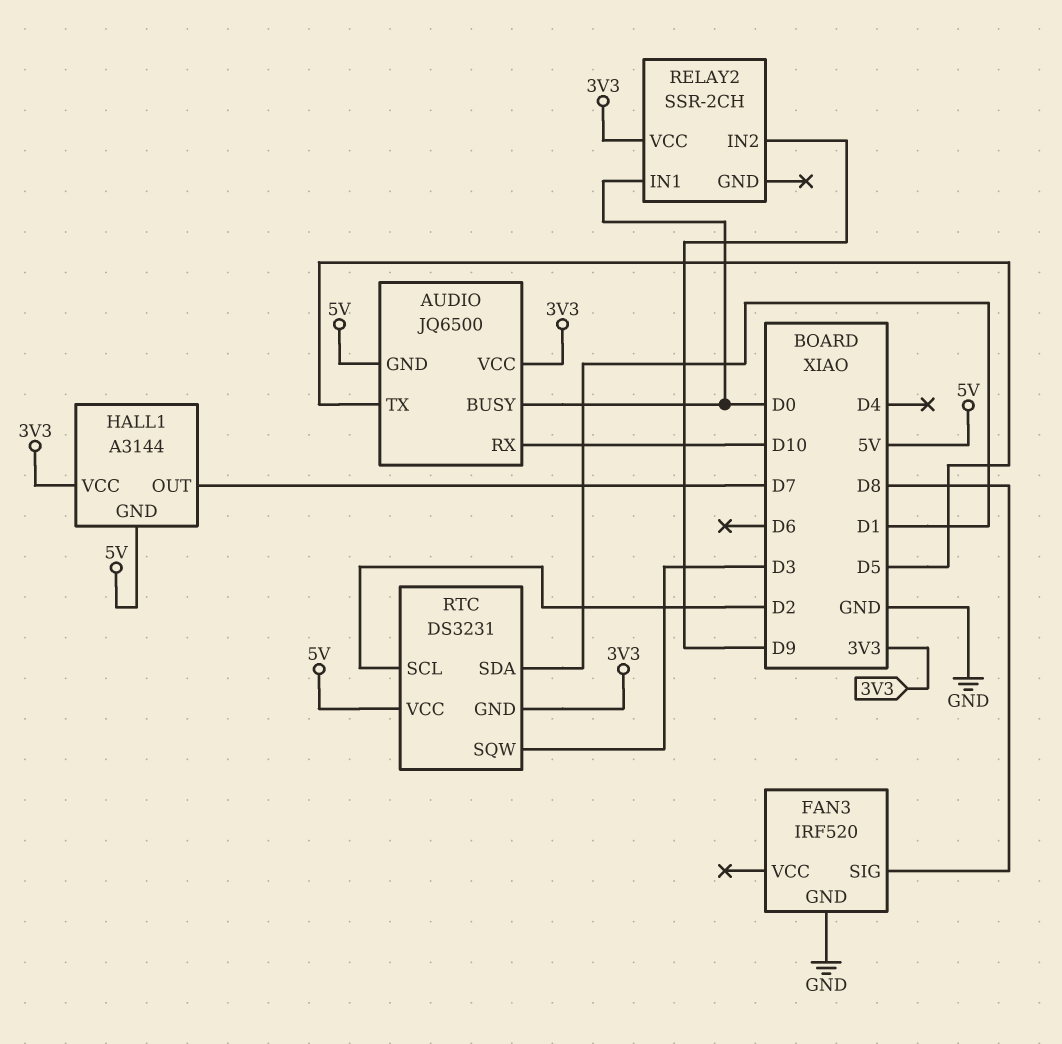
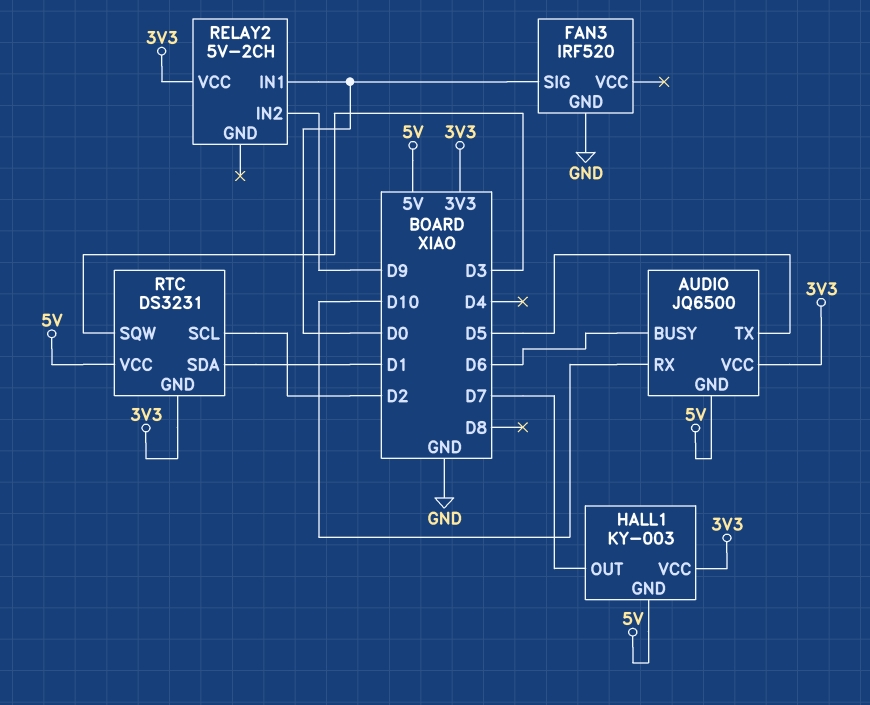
AUDIO pin BUSY: D0 -> D6
FAN3 pin SIG: D8 -> D0
HALL1: A3144 -> KY-003
RELAY2: SSR-2CH -> 5V-2CH

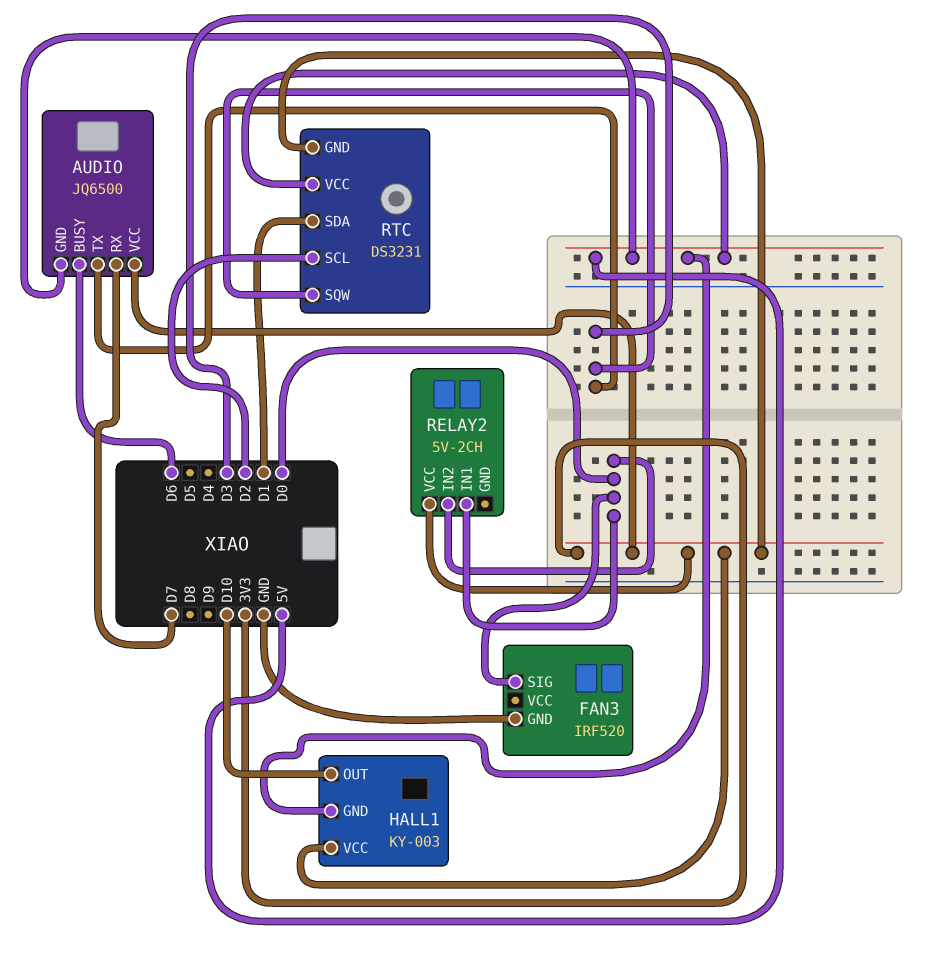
AUDIO pin RX: D10 -> D7
AUDIO pin TX: D5 -> D3
HALL1 pin OUT: D7 -> D10
RELAY2 pin IN2: D9 -> D0

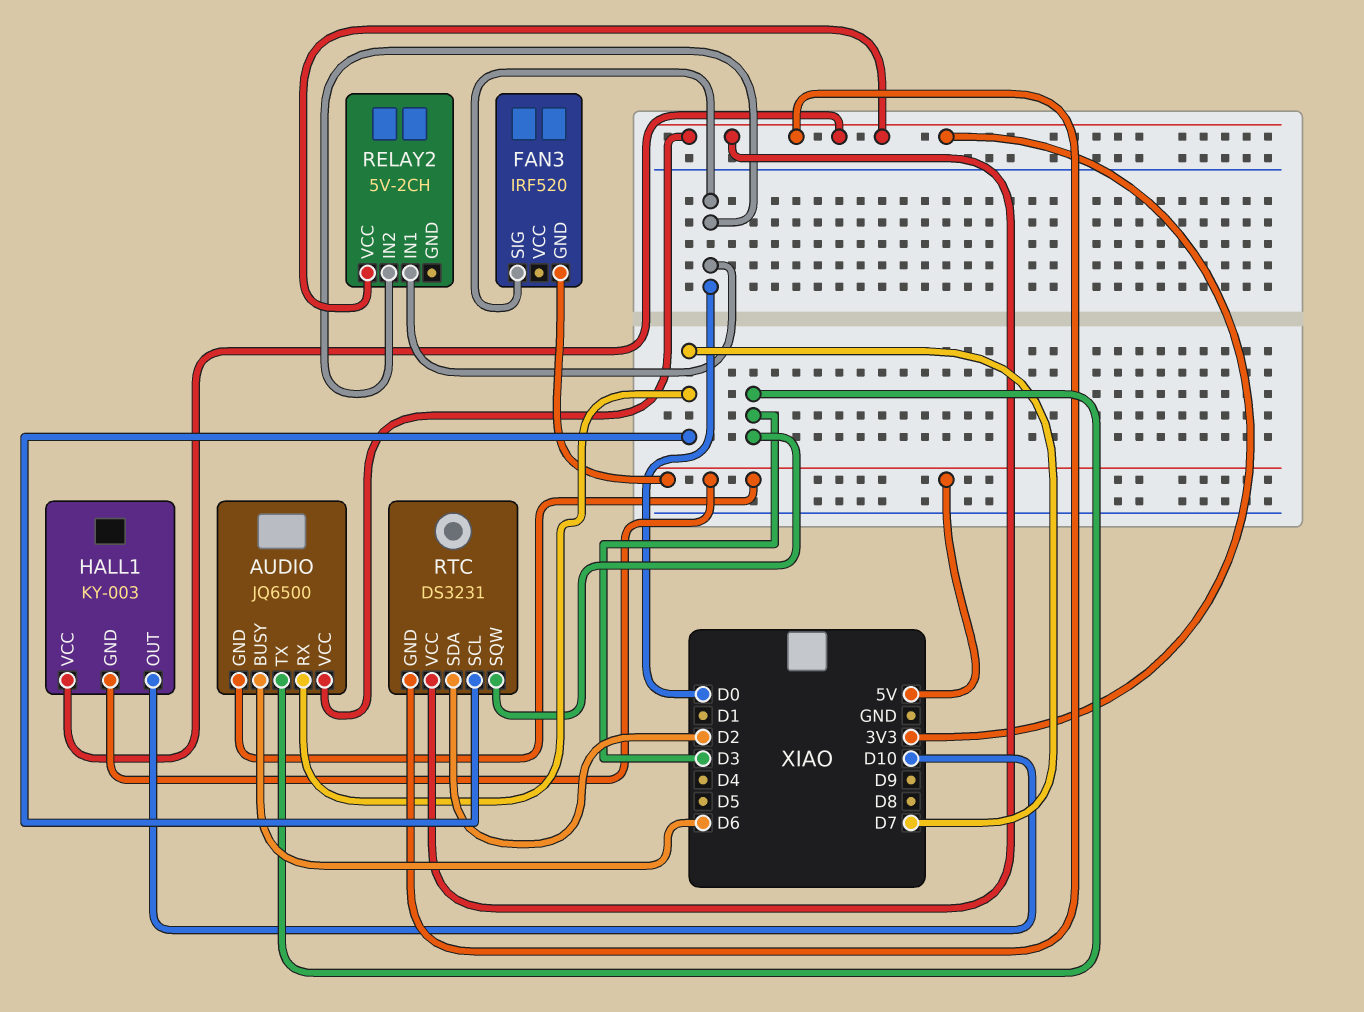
FAN3 pin GND: GND -> 5V
RTC pin SCL: D2 -> D7
RTC pin SDA: D1 -> D2
RTC pin VCC: 5V -> 3V3

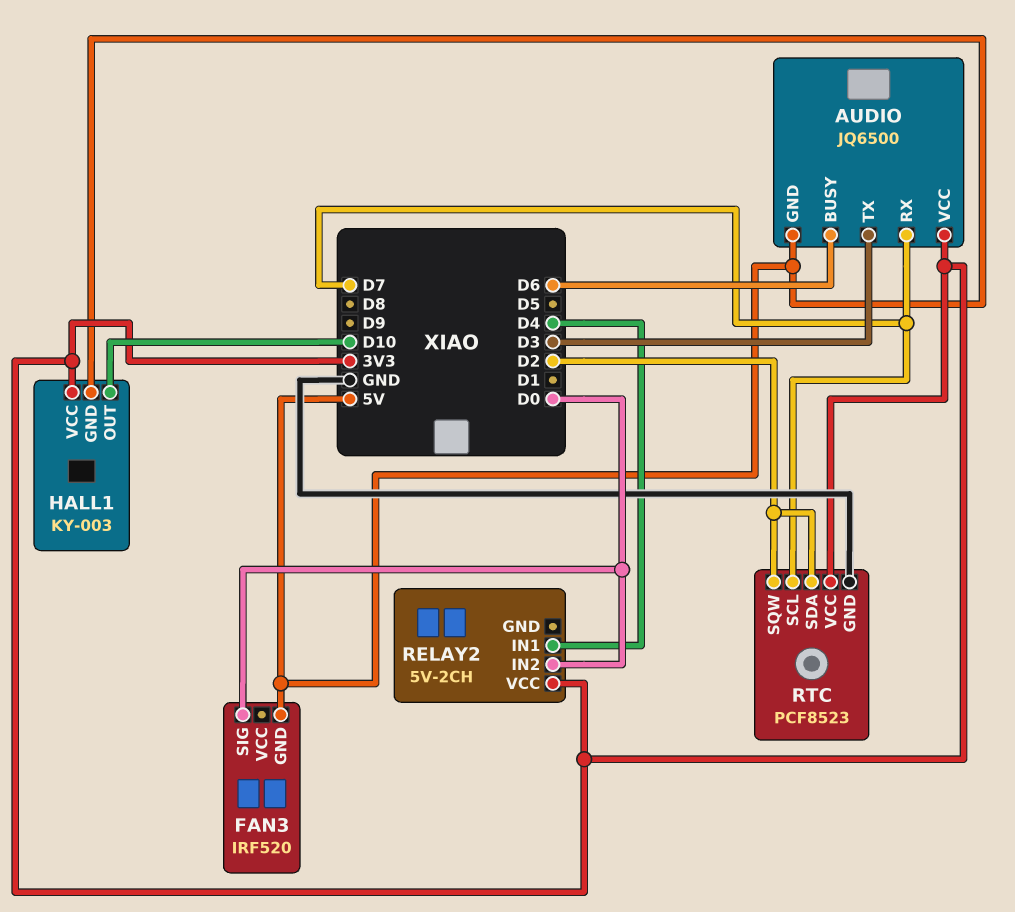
RELAY2 pin IN1: D0 -> D4
RTC: DS3231 -> PCF8523
RTC pin GND: 3V3 -> GND
RTC pin SQW: D3 -> D2

